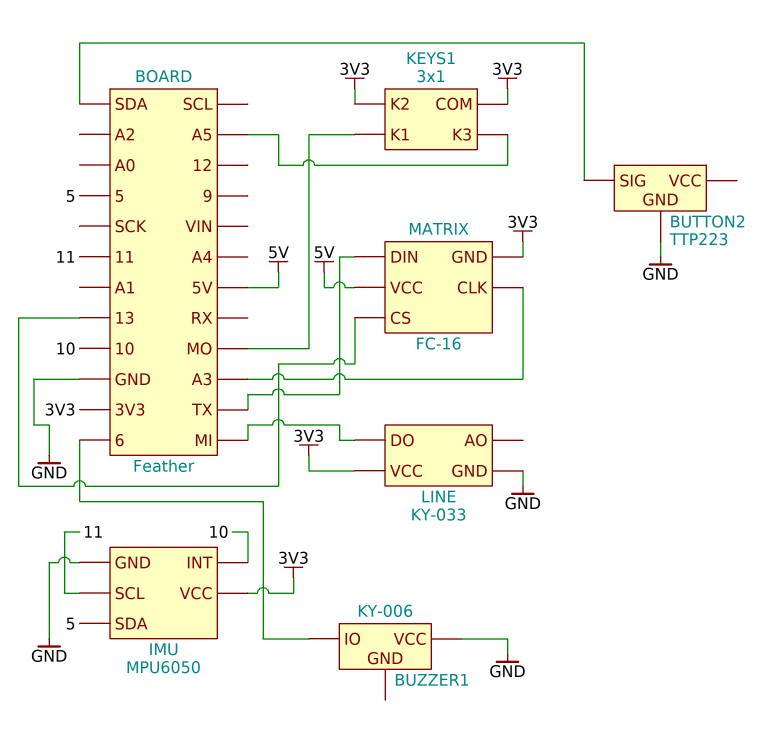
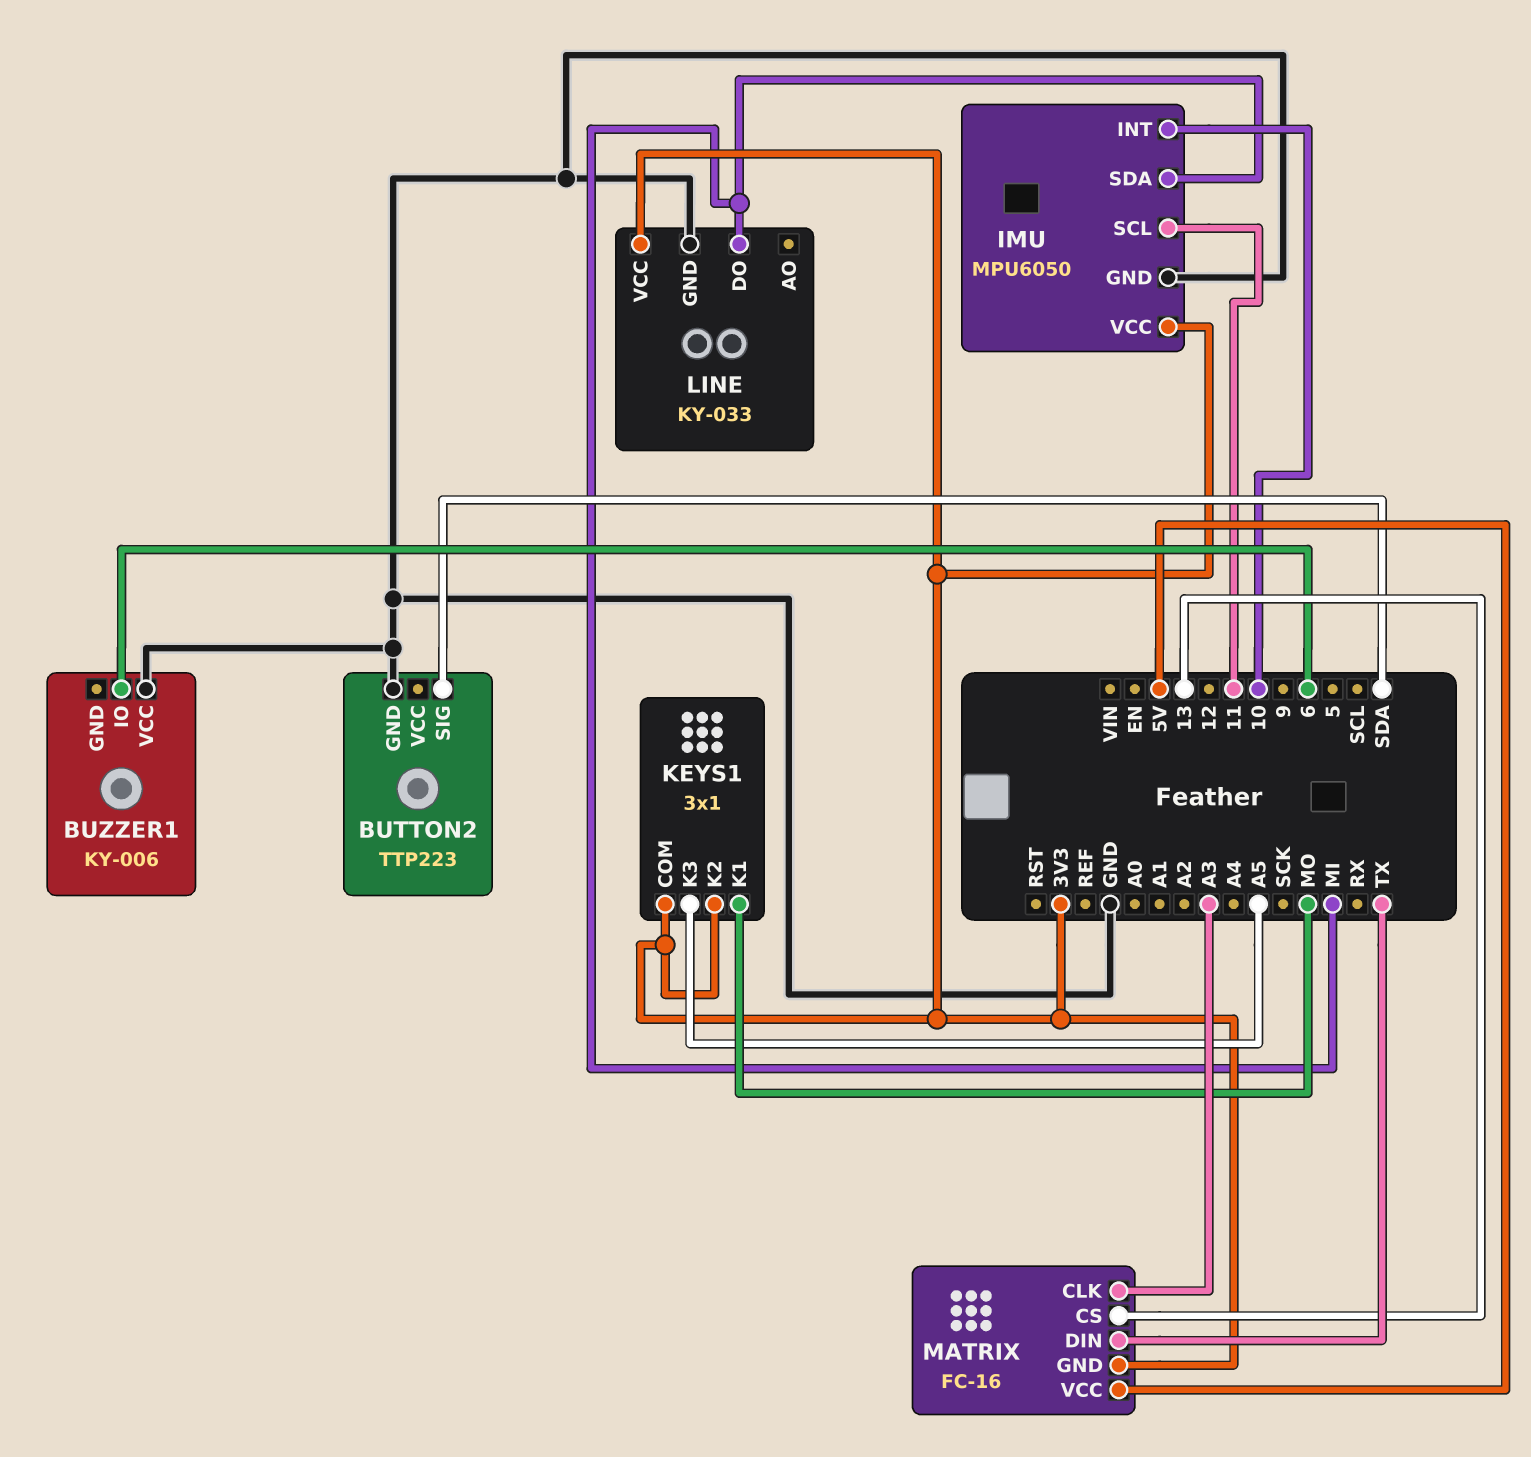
IMU pin SDA: 5 -> MI

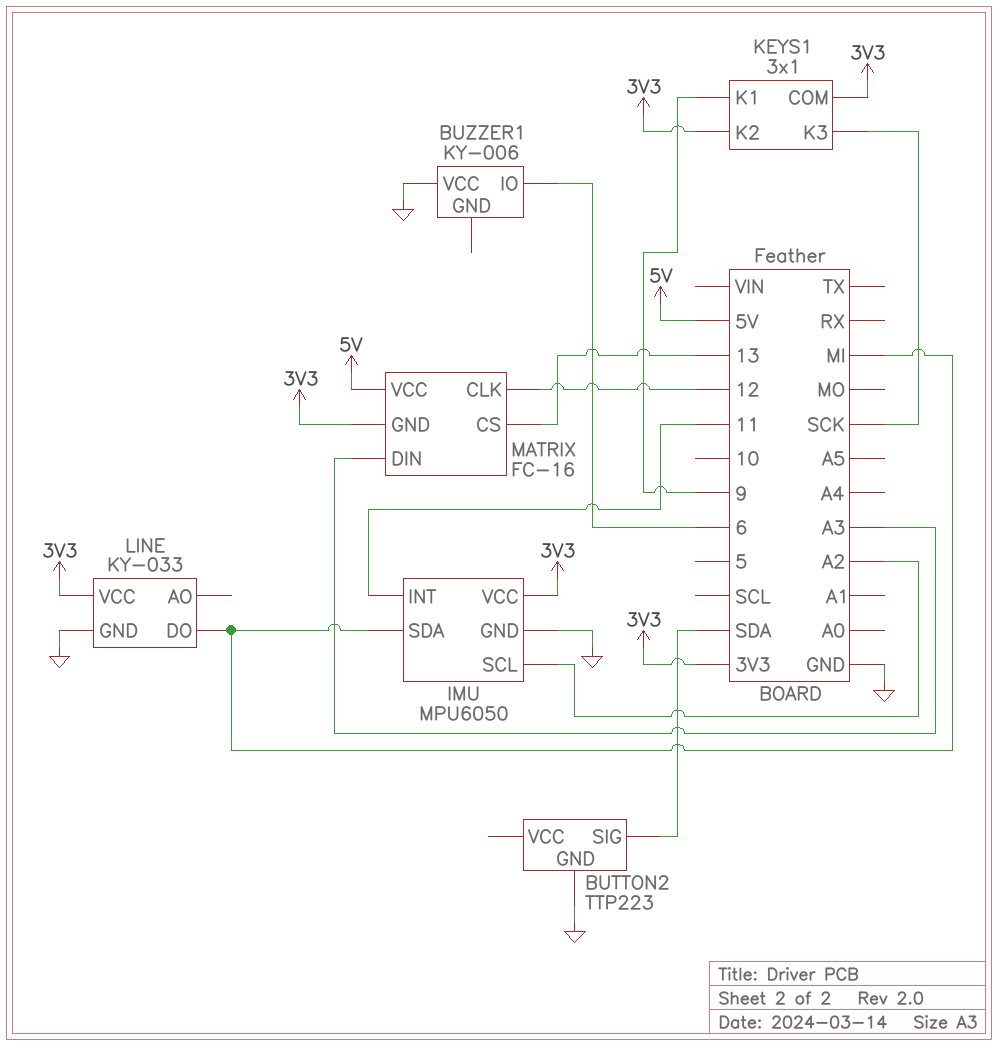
IMU pin INT: 10 -> 11
IMU pin SCL: 11 -> A2
KEYS1 pin K1: MO -> 9
KEYS1 pin K3: A5 -> SCK
MATRIX pin CLK: A3 -> 12
MATRIX pin DIN: TX -> A3

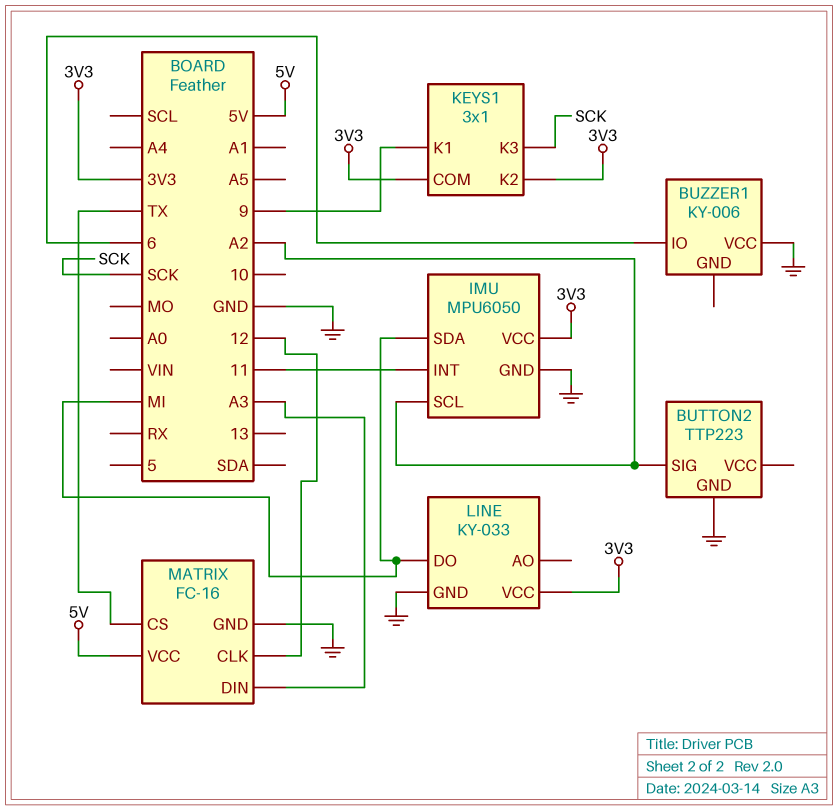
BUTTON2 pin SIG: SDA -> A2
MATRIX pin CS: 13 -> TX
MATRIX pin GND: 3V3 -> GND

